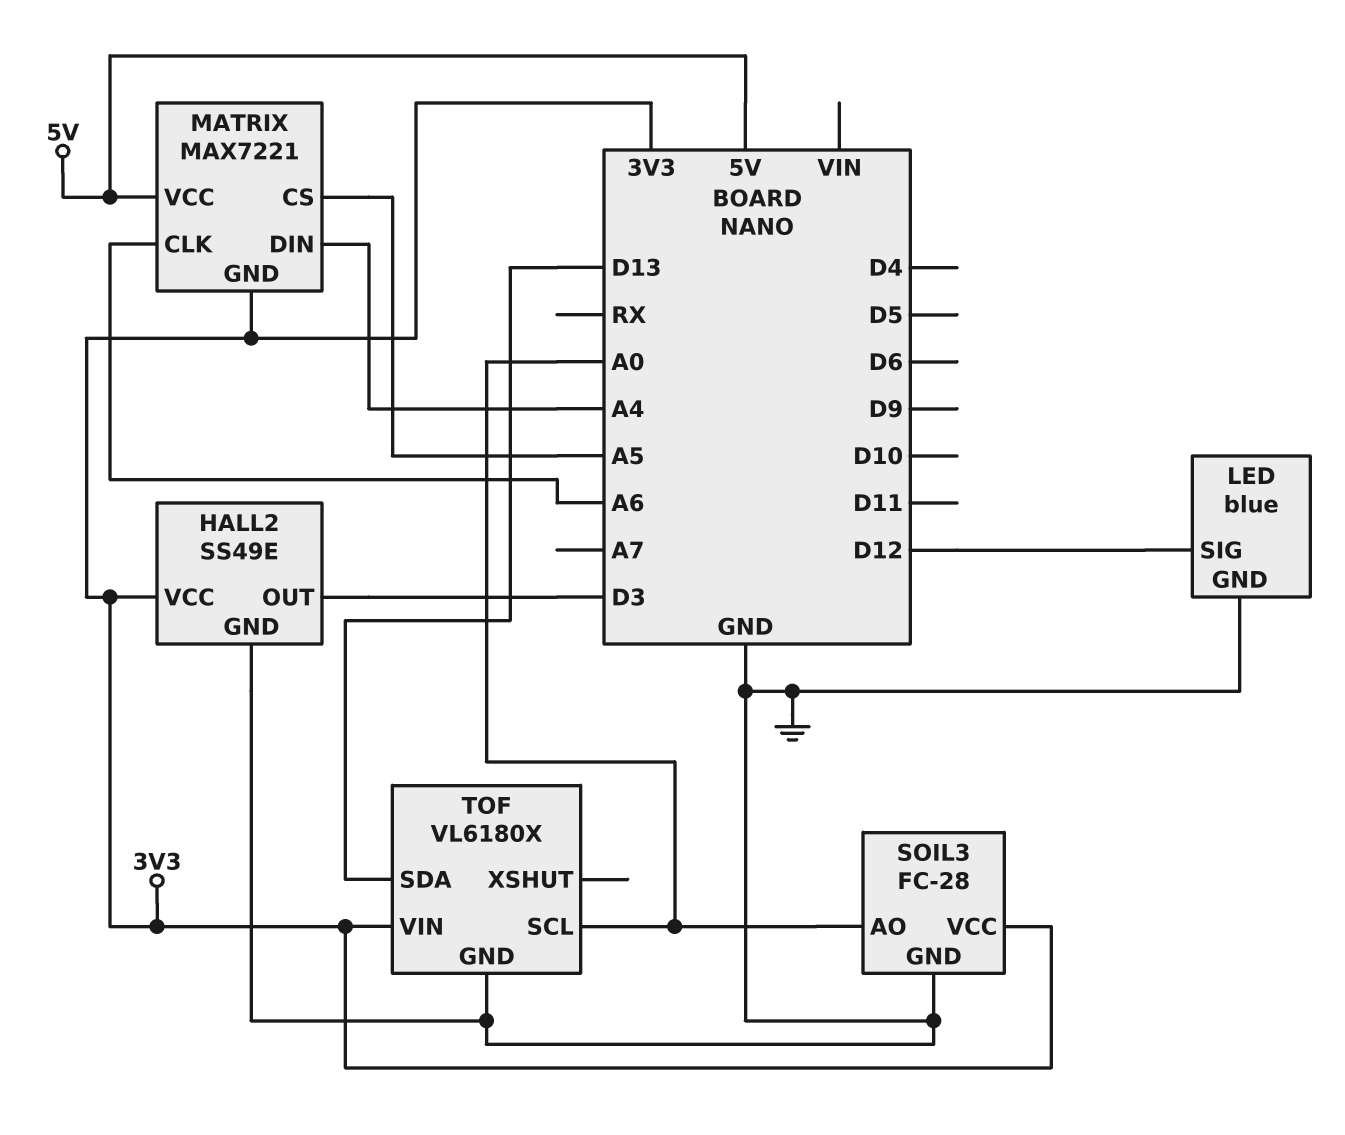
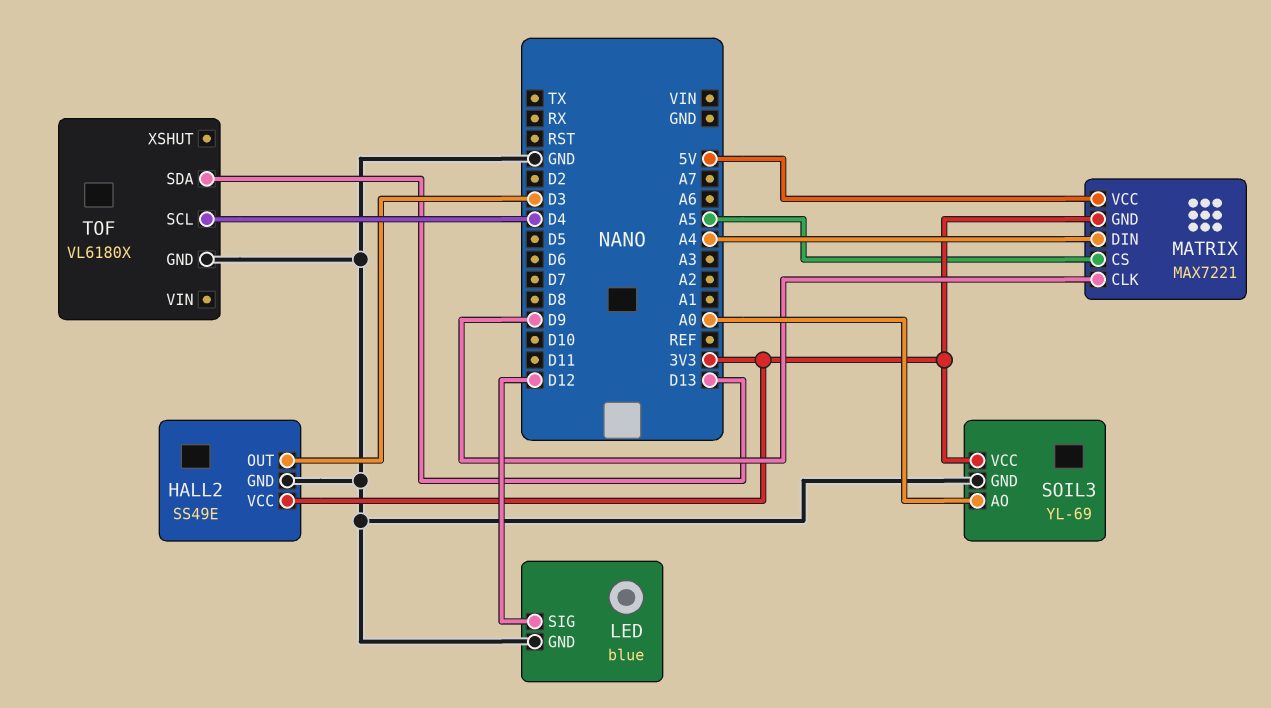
MATRIX pin CLK: A6 -> D9
SOIL3: FC-28 -> YL-69
TOF pin SCL: A0 -> D4
TOF pin VIN: 3V3 -> none

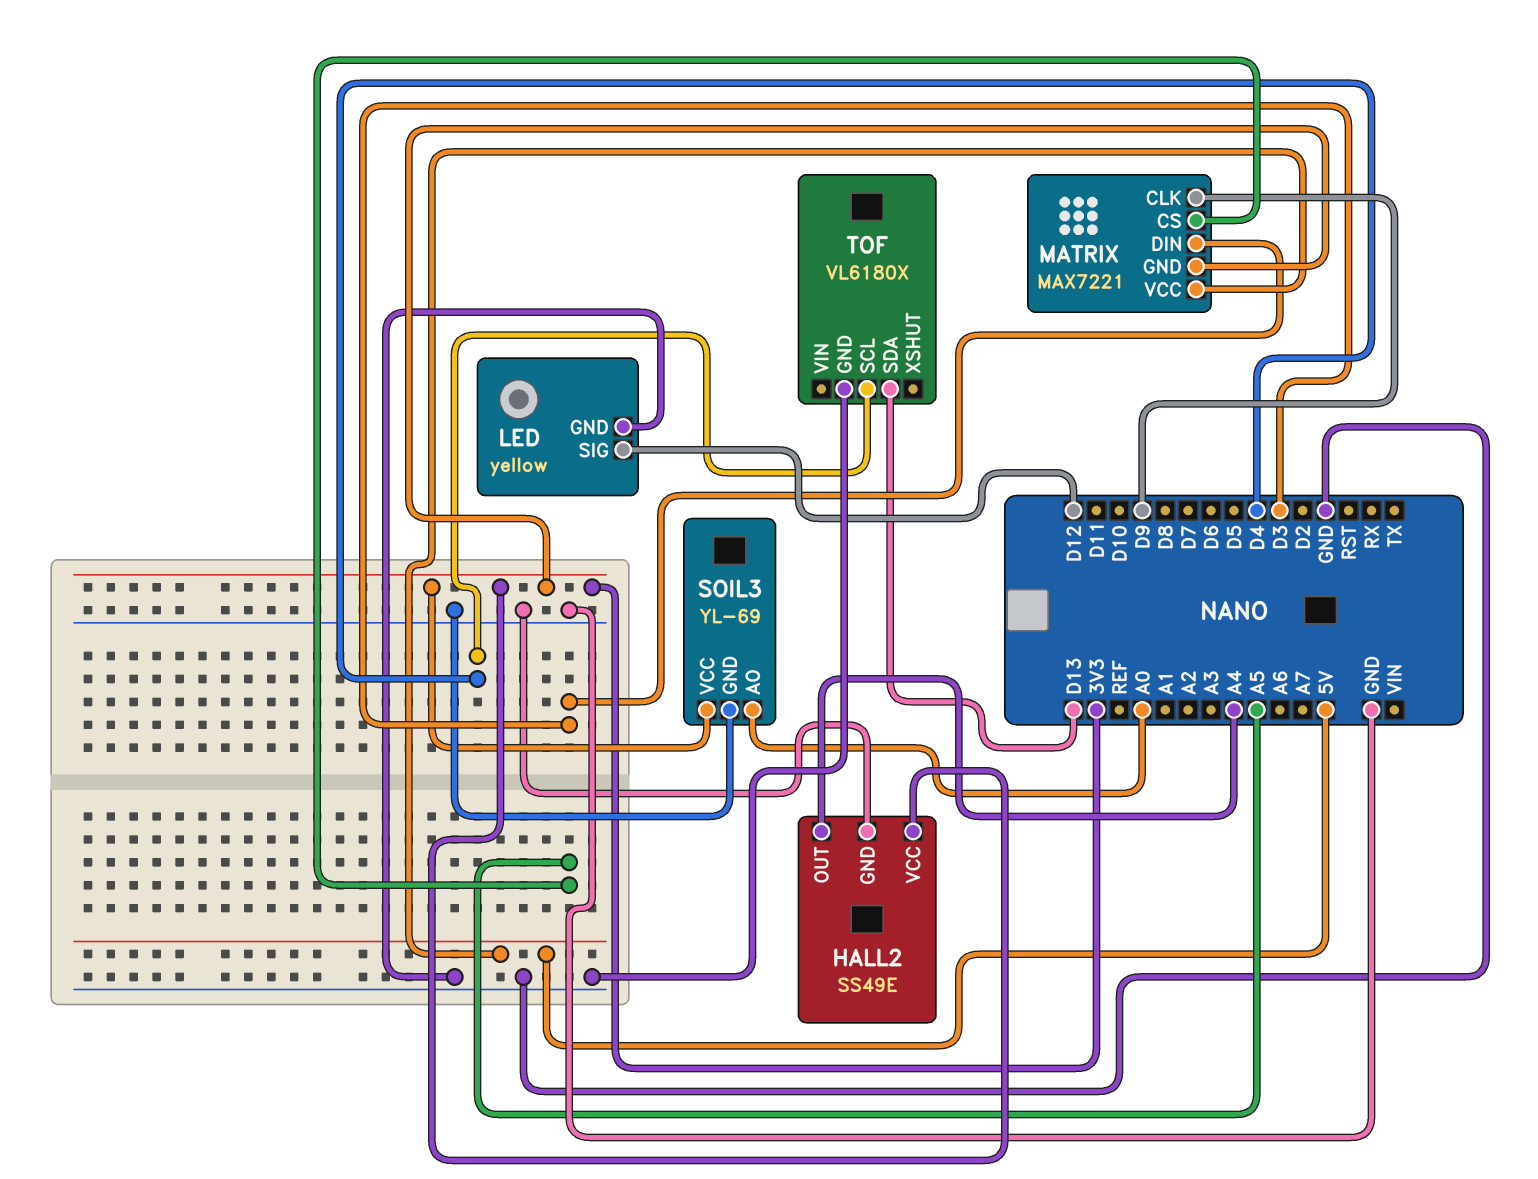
HALL2 pin OUT: D3 -> A4
LED: blue -> yellow
MATRIX pin DIN: A4 -> D3

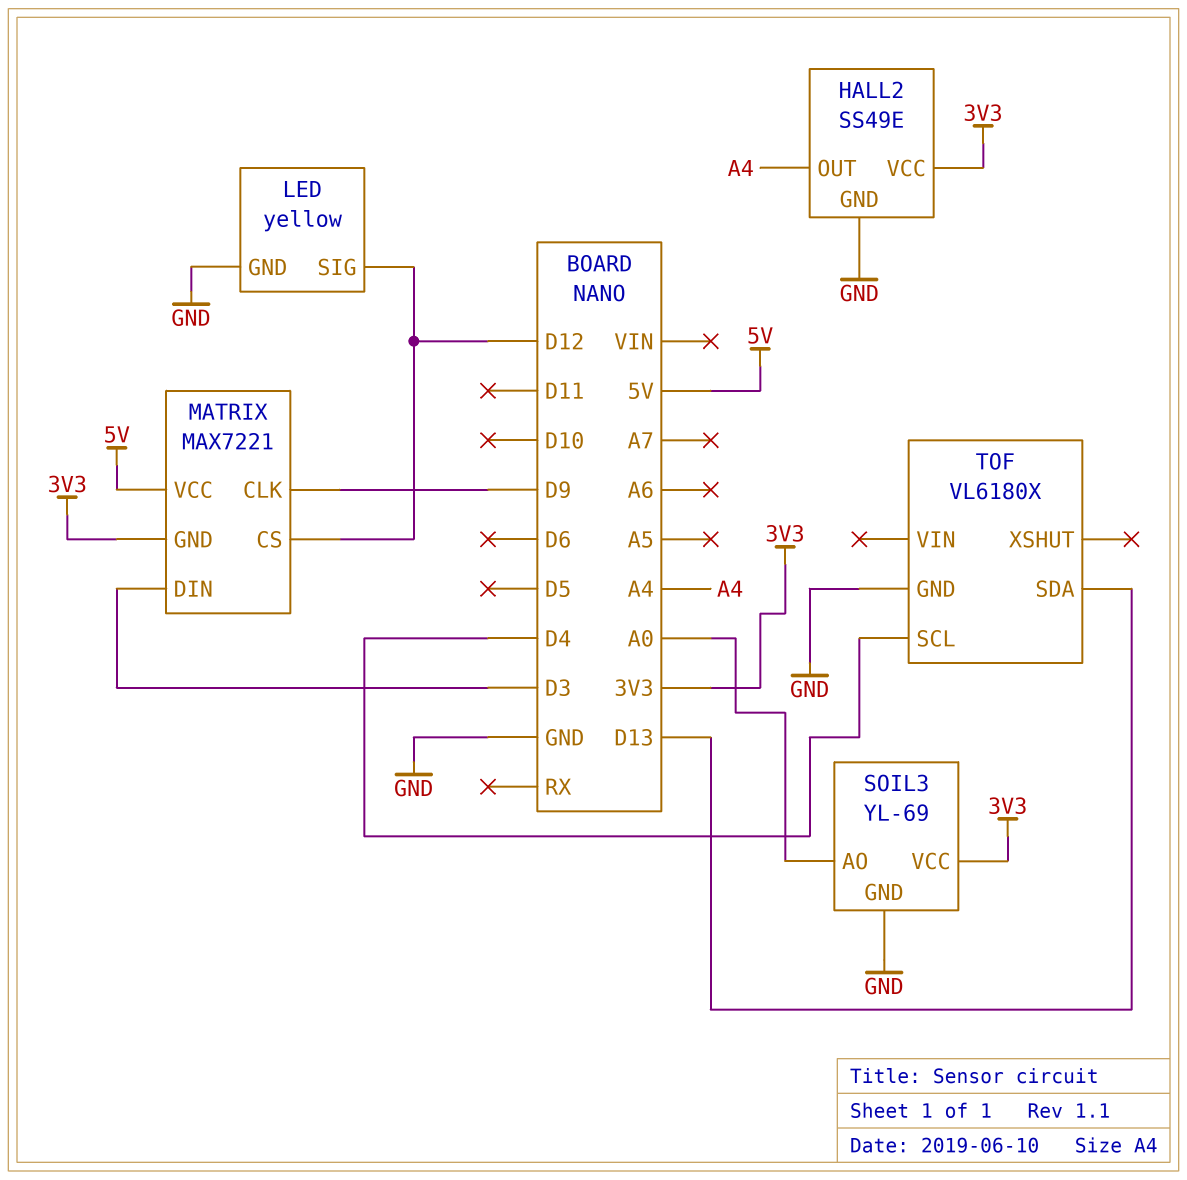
MATRIX pin CS: A5 -> D12

